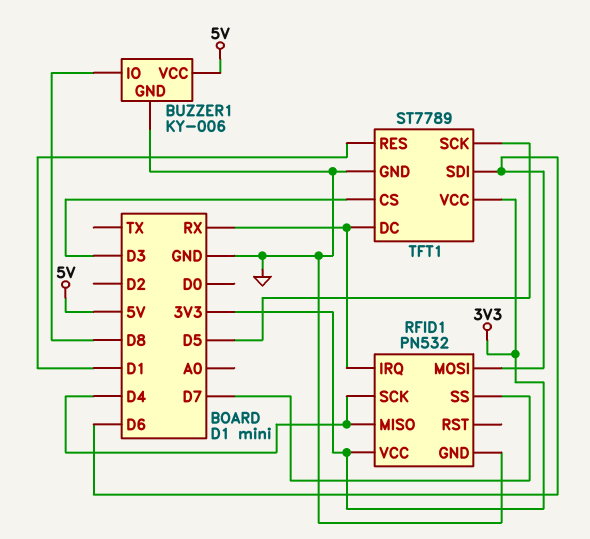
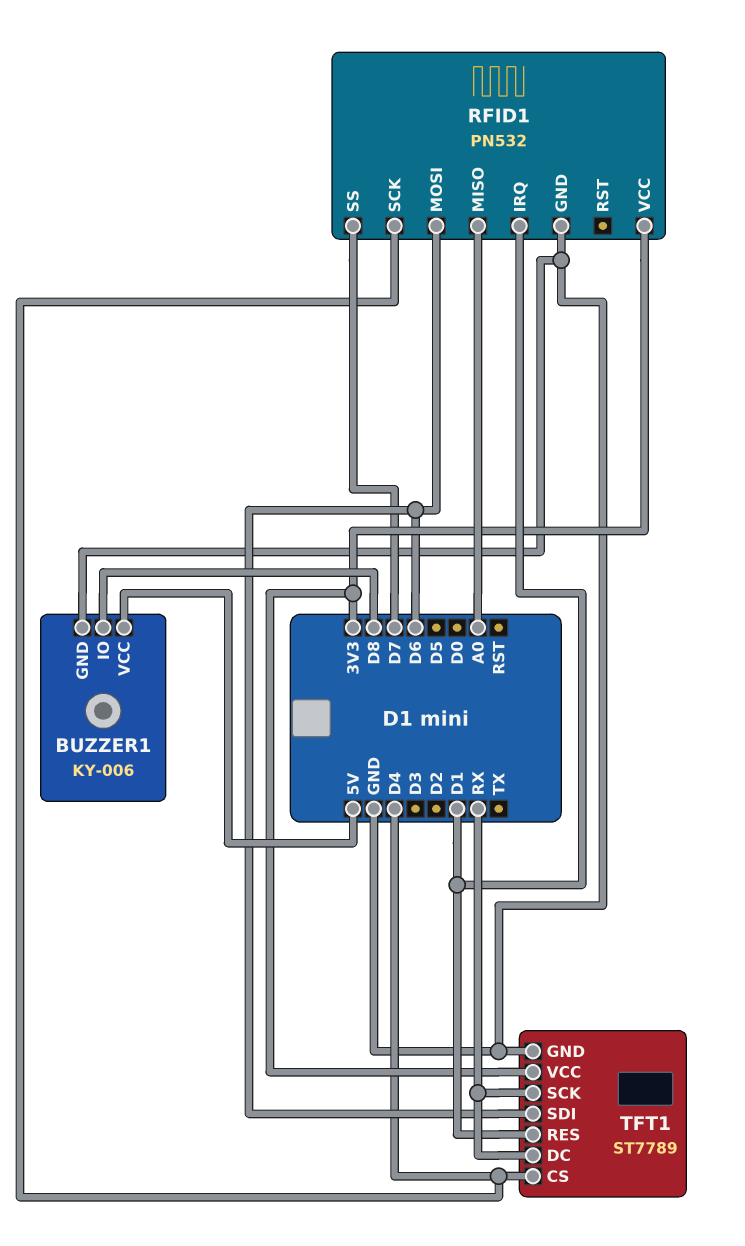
RFID1 pin IRQ: RX -> D1
RFID1 pin MISO: D4 -> A0
TFT1 pin CS: D3 -> D4
TFT1 pin SCK: D5 -> RX

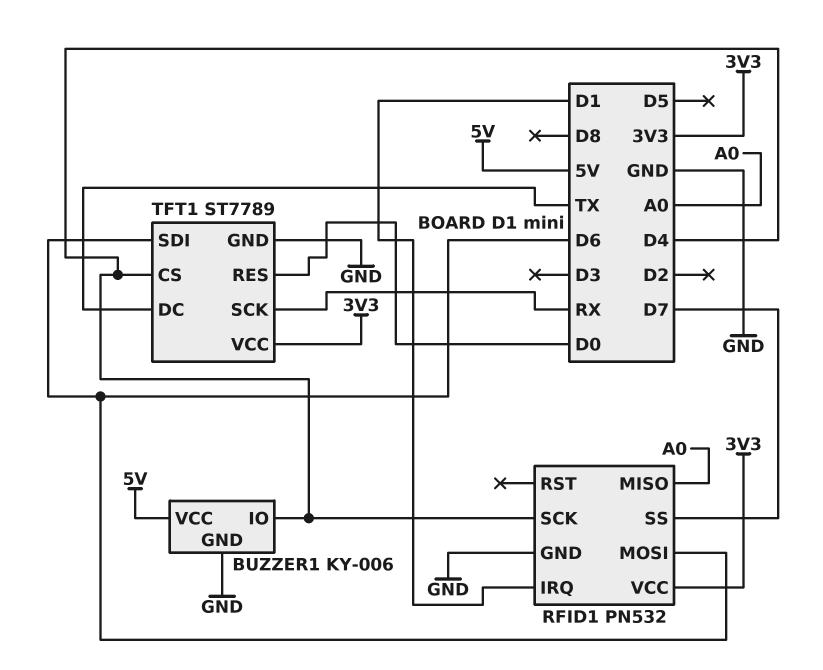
BUZZER1 pin IO: D8 -> D4
TFT1 pin DC: RX -> TX
TFT1 pin RES: D1 -> D0

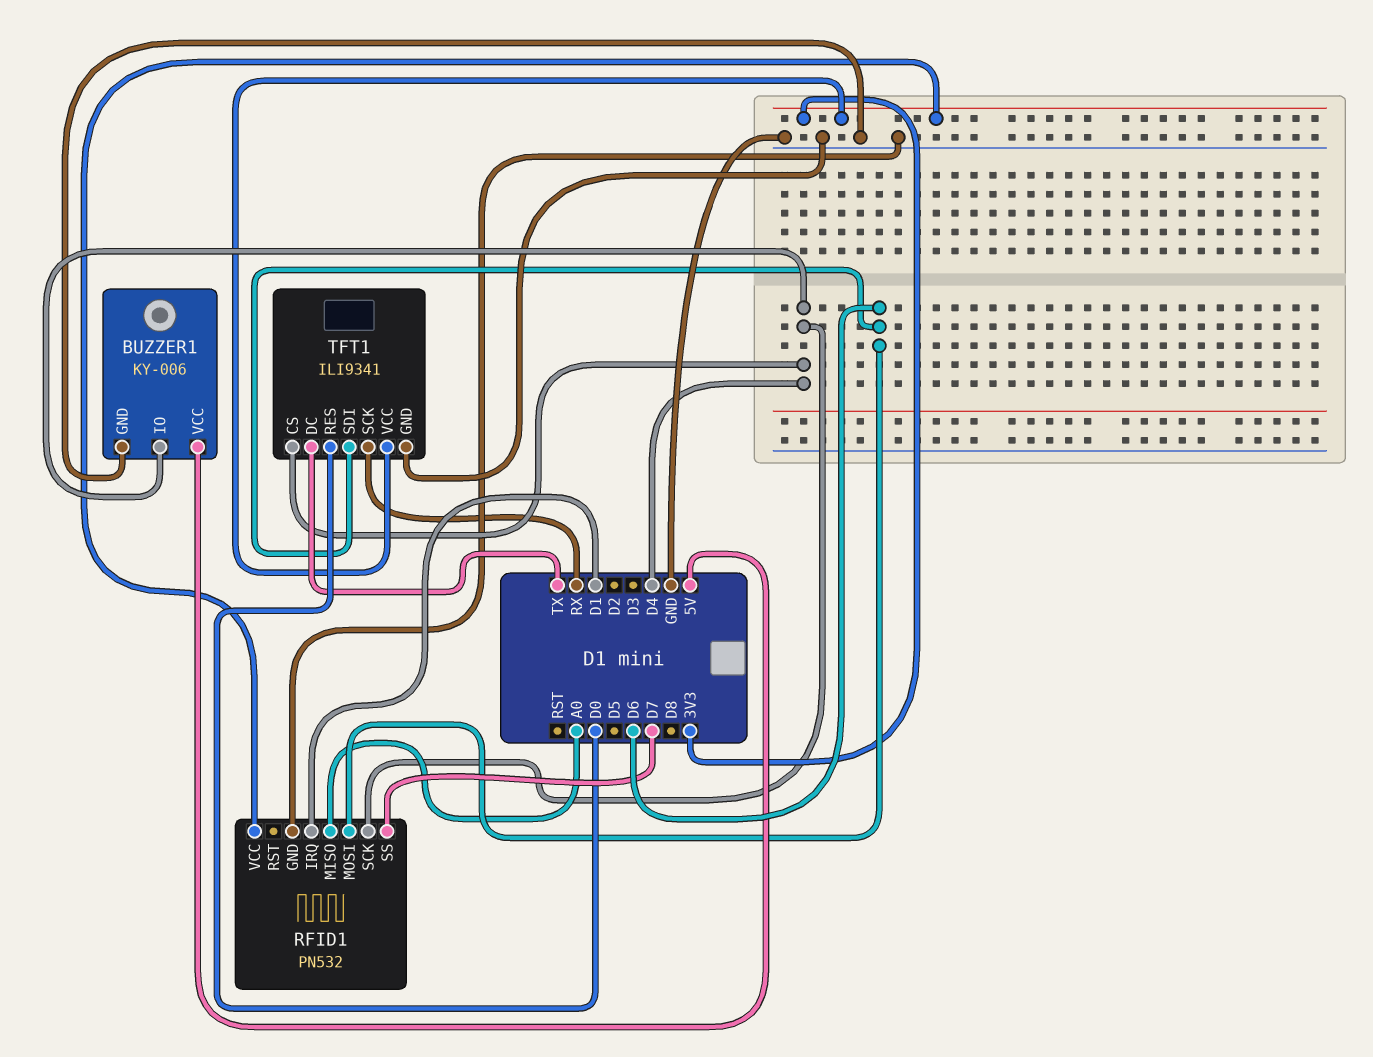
TFT1: ST7789 -> ILI9341

